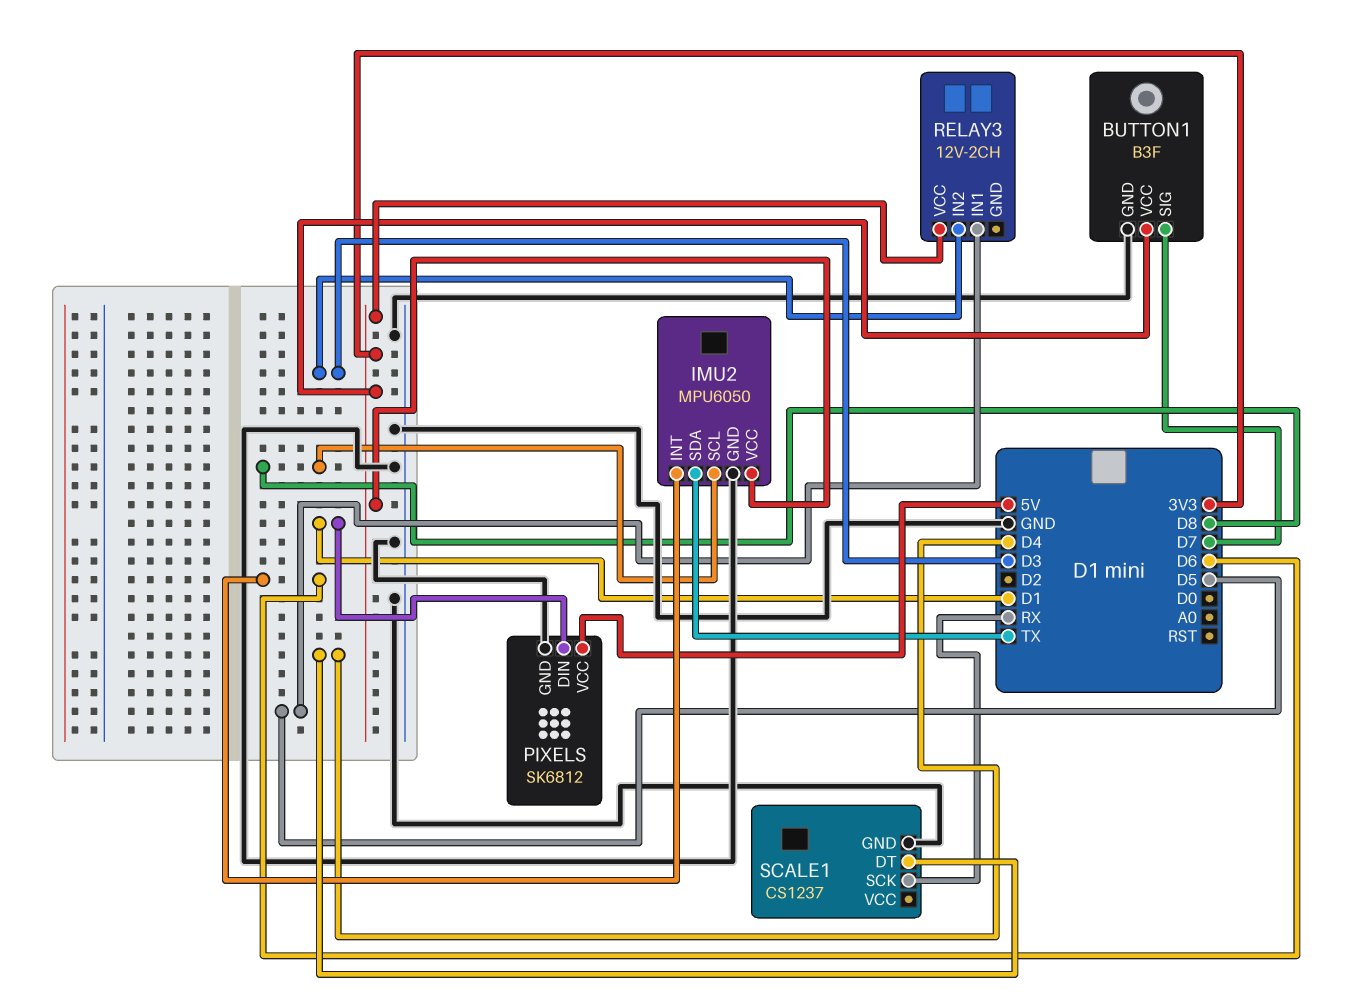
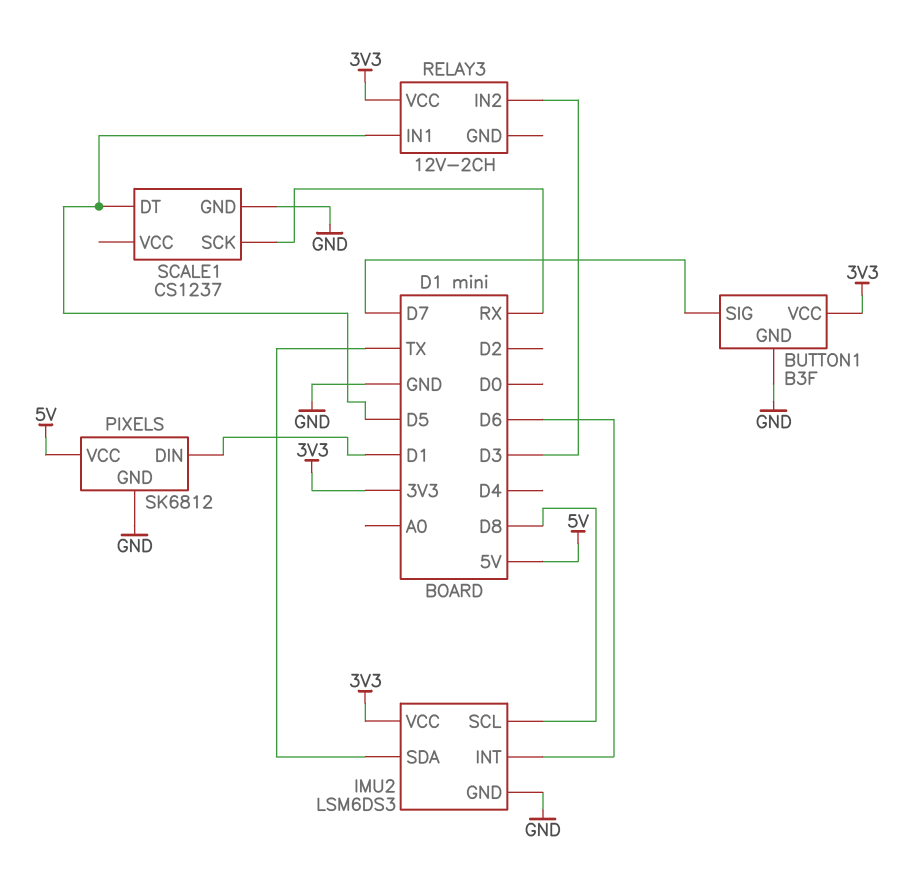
IMU2: MPU6050 -> LSM6DS3
SCALE1 pin DT: D4 -> D5

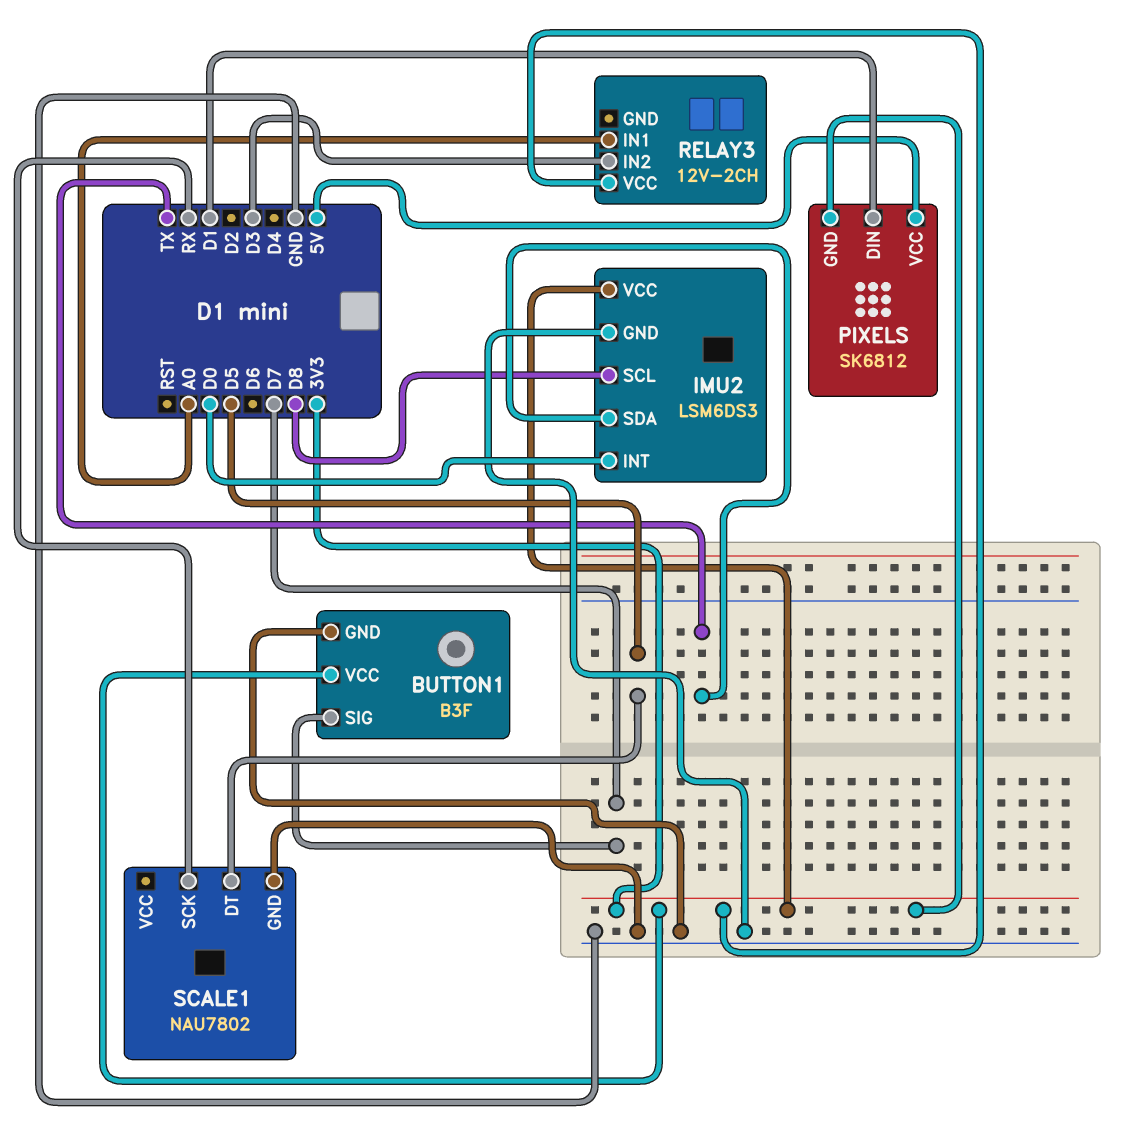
IMU2 pin INT: D6 -> D0
PIXELS pin GND: GND -> 3V3
RELAY3 pin IN1: D5 -> A0
SCALE1: CS1237 -> NAU7802

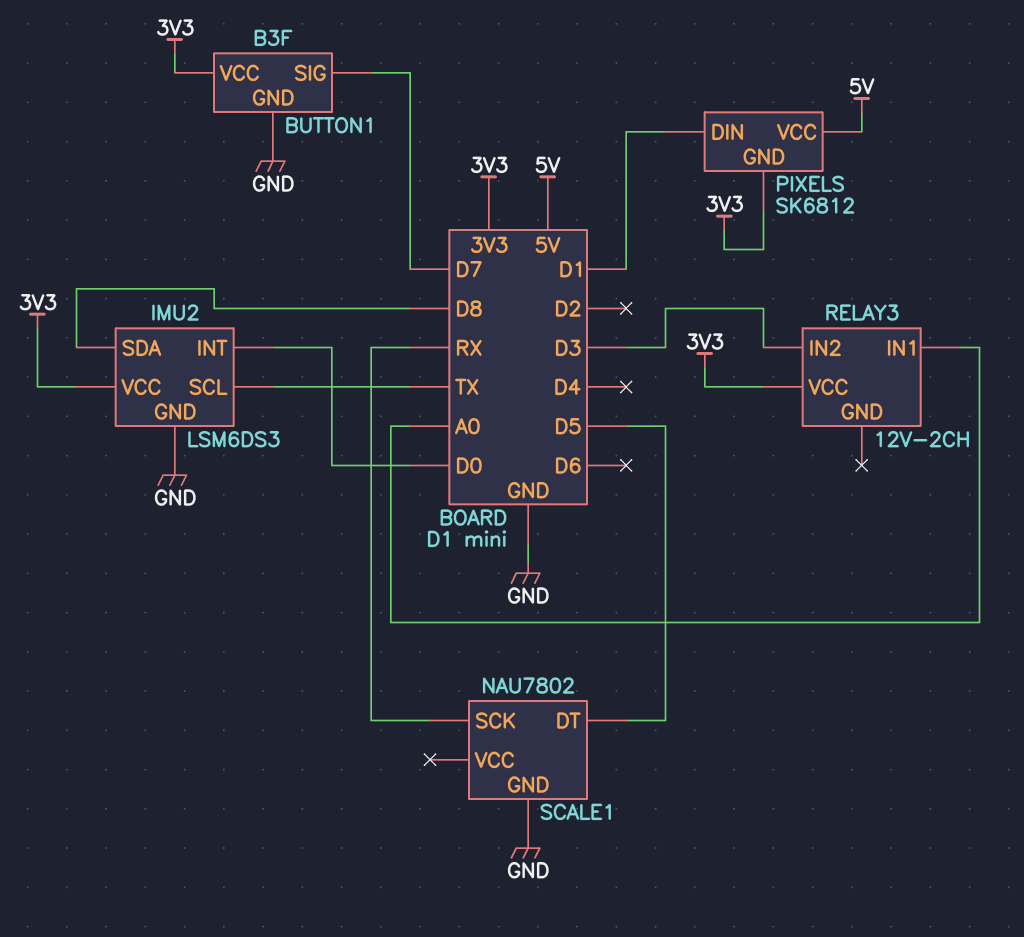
IMU2 pin SCL: D8 -> TX
IMU2 pin SDA: TX -> D8

